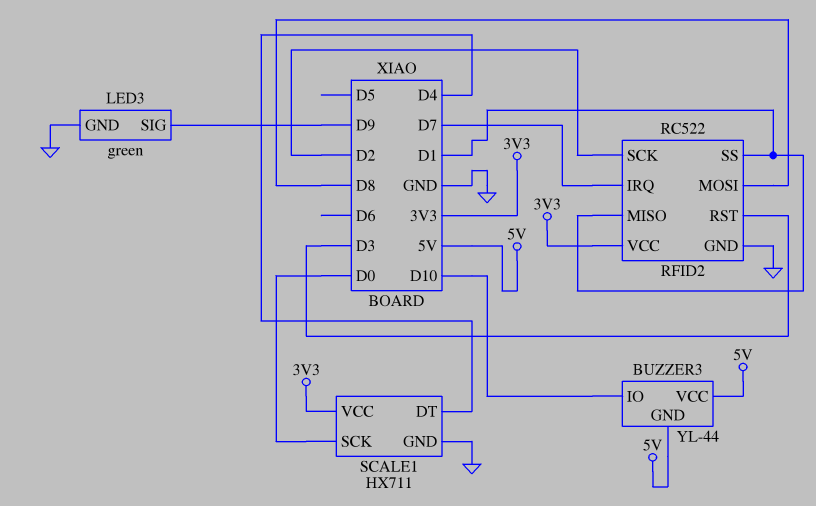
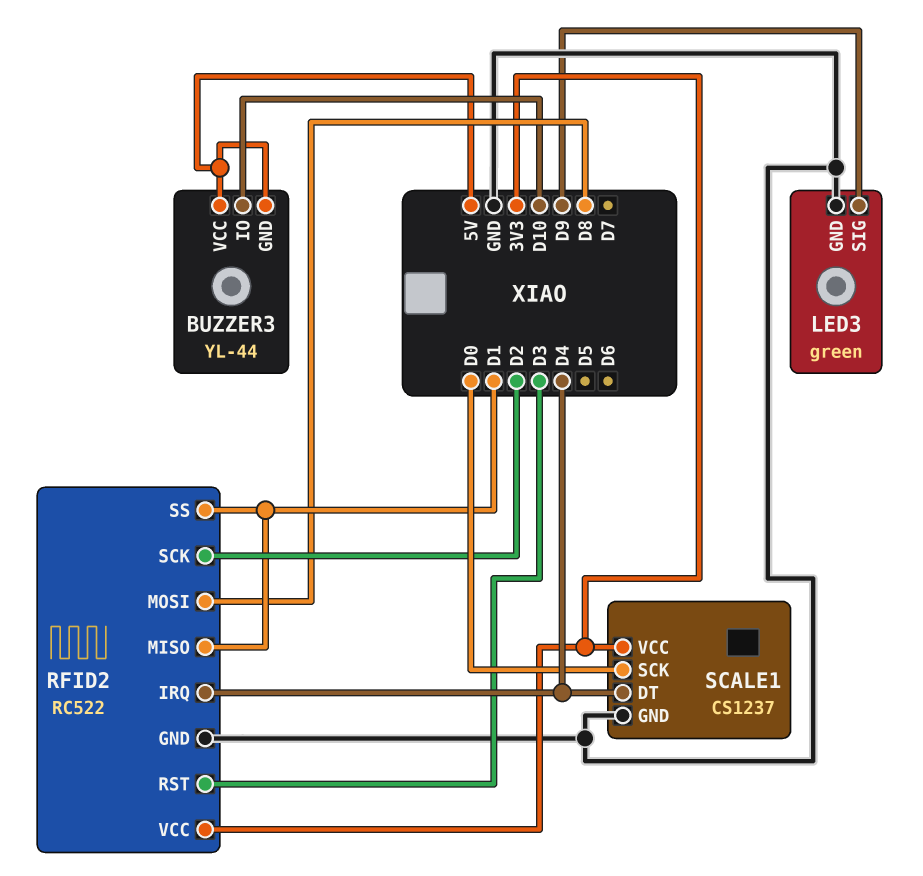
RFID2 pin IRQ: D7 -> D4
SCALE1: HX711 -> CS1237

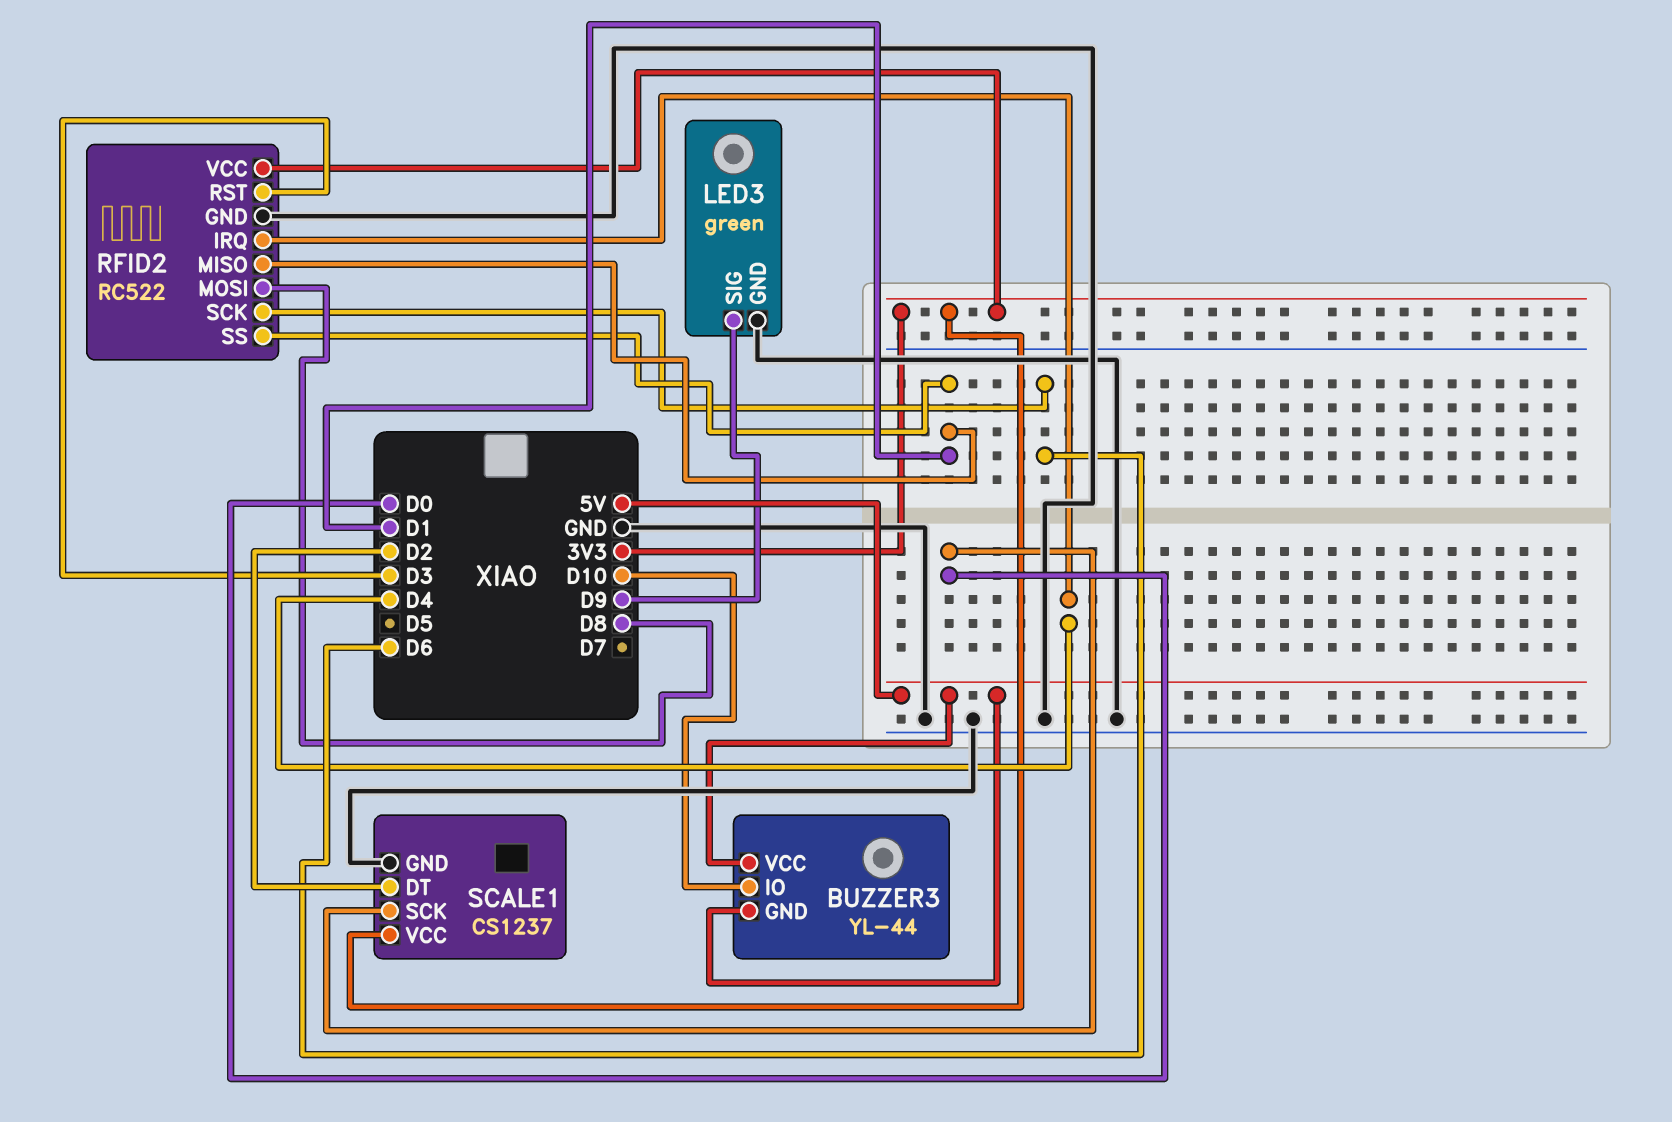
RFID2 pin SCK: D2 -> D6
SCALE1 pin DT: D4 -> D2

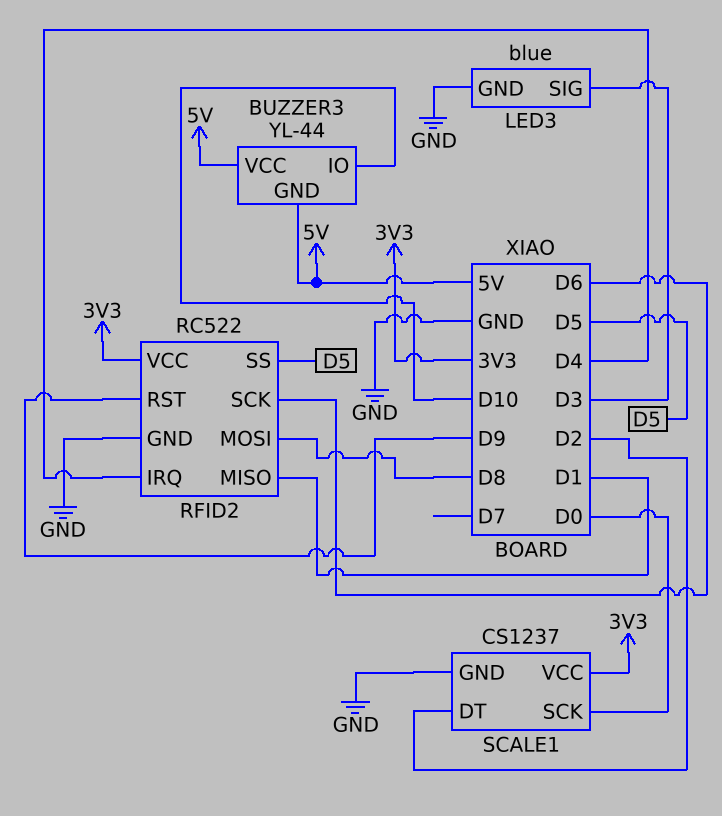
LED3: green -> blue
LED3 pin SIG: D9 -> D3
RFID2 pin RST: D3 -> D9
RFID2 pin SS: D1 -> D5

